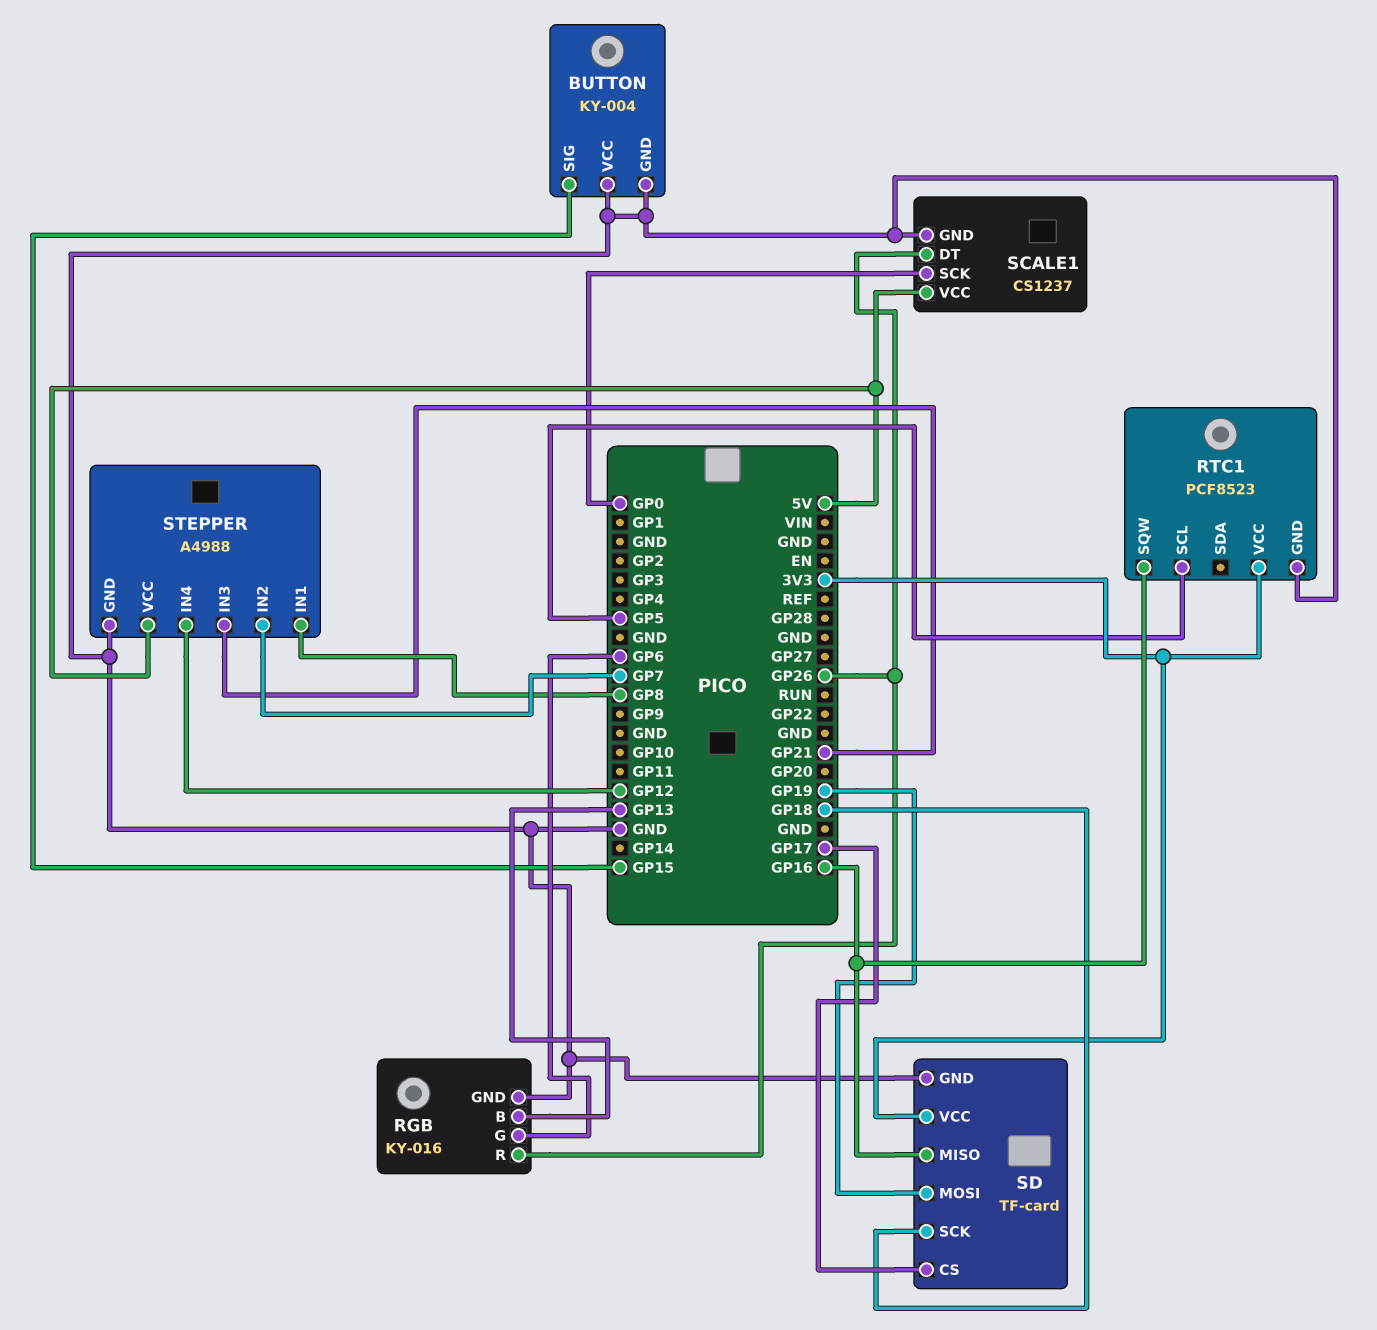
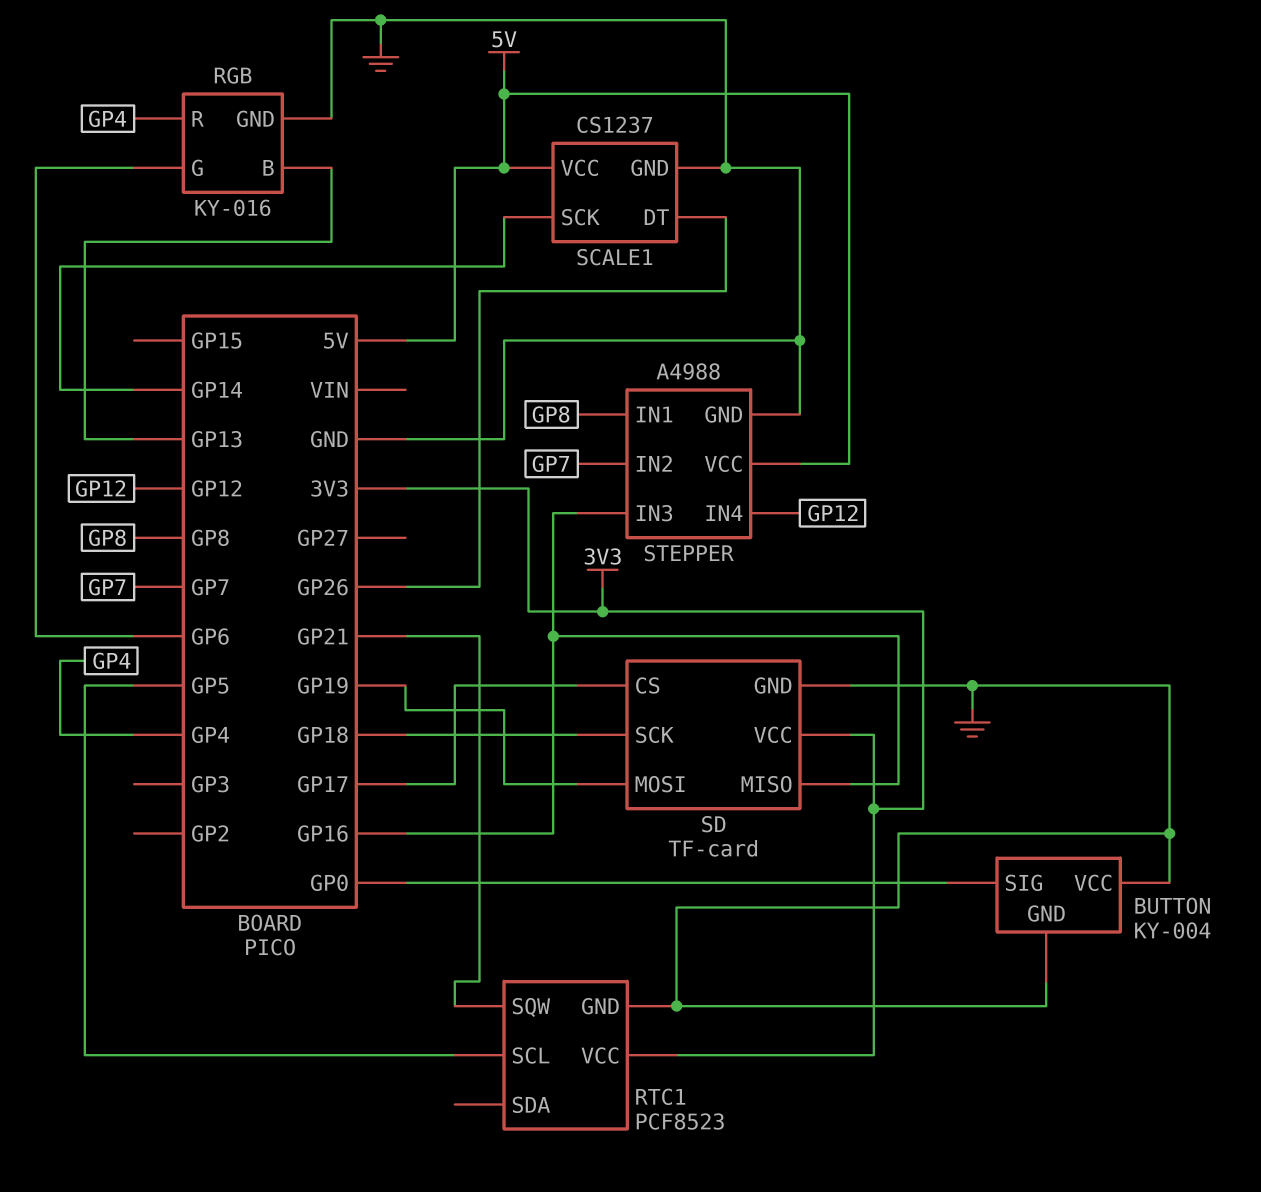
BUTTON pin SIG: GP15 -> GP0
RGB pin R: GP26 -> GP4
RTC1 pin SQW: GP16 -> GP21
SCALE1 pin SCK: GP0 -> GP14
STEPPER pin IN3: GP21 -> GP16

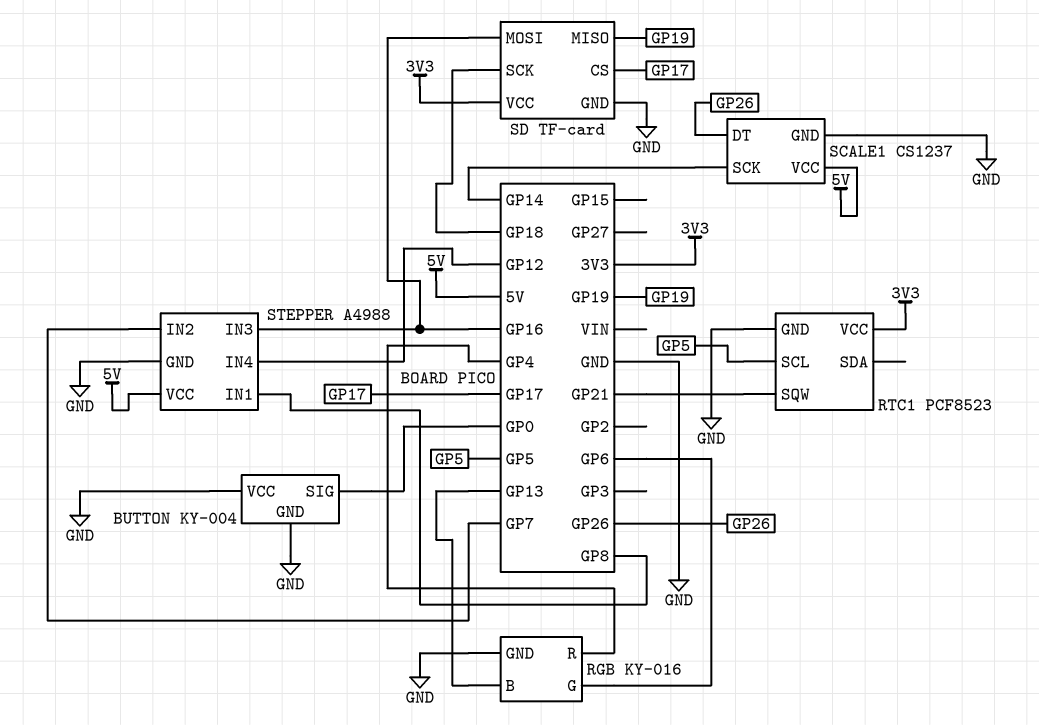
SD pin MISO: GP16 -> GP19
SD pin MOSI: GP19 -> GP16

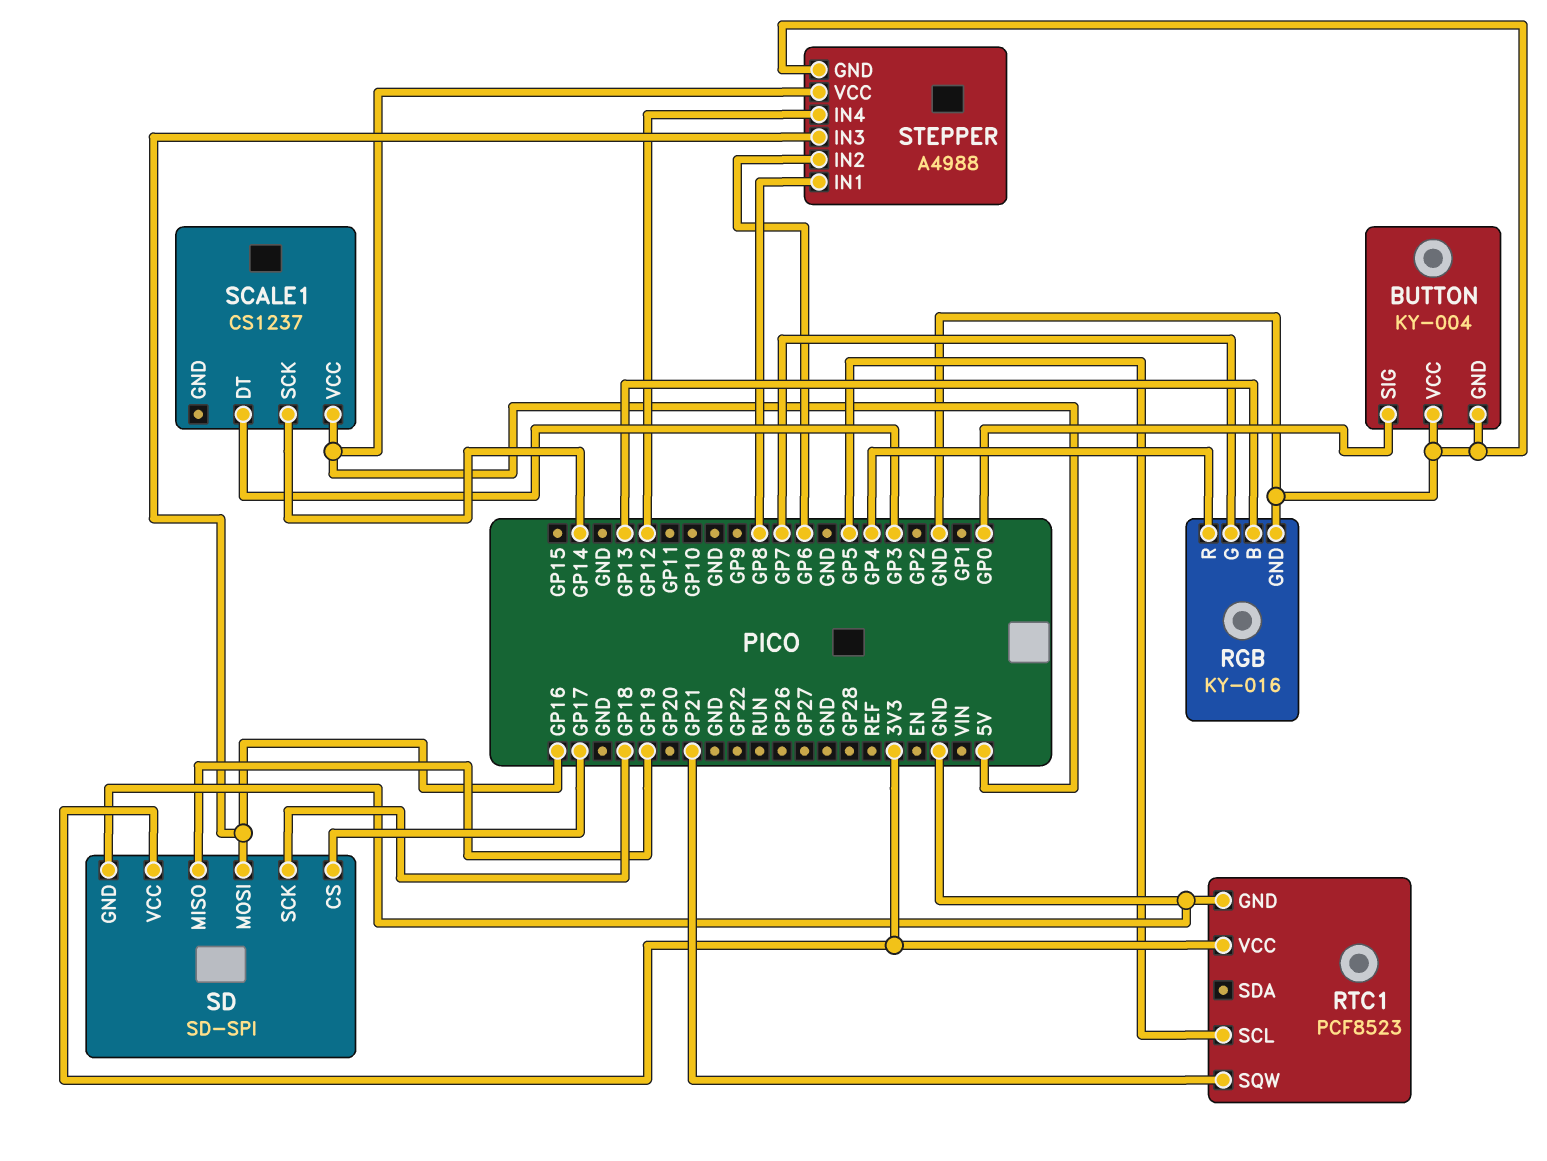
RGB pin G: GP6 -> GP7
SCALE1 pin DT: GP26 -> GP3
SCALE1 pin GND: GND -> none
SD: TF-card -> SD-SPI
STEPPER pin IN2: GP7 -> GP6

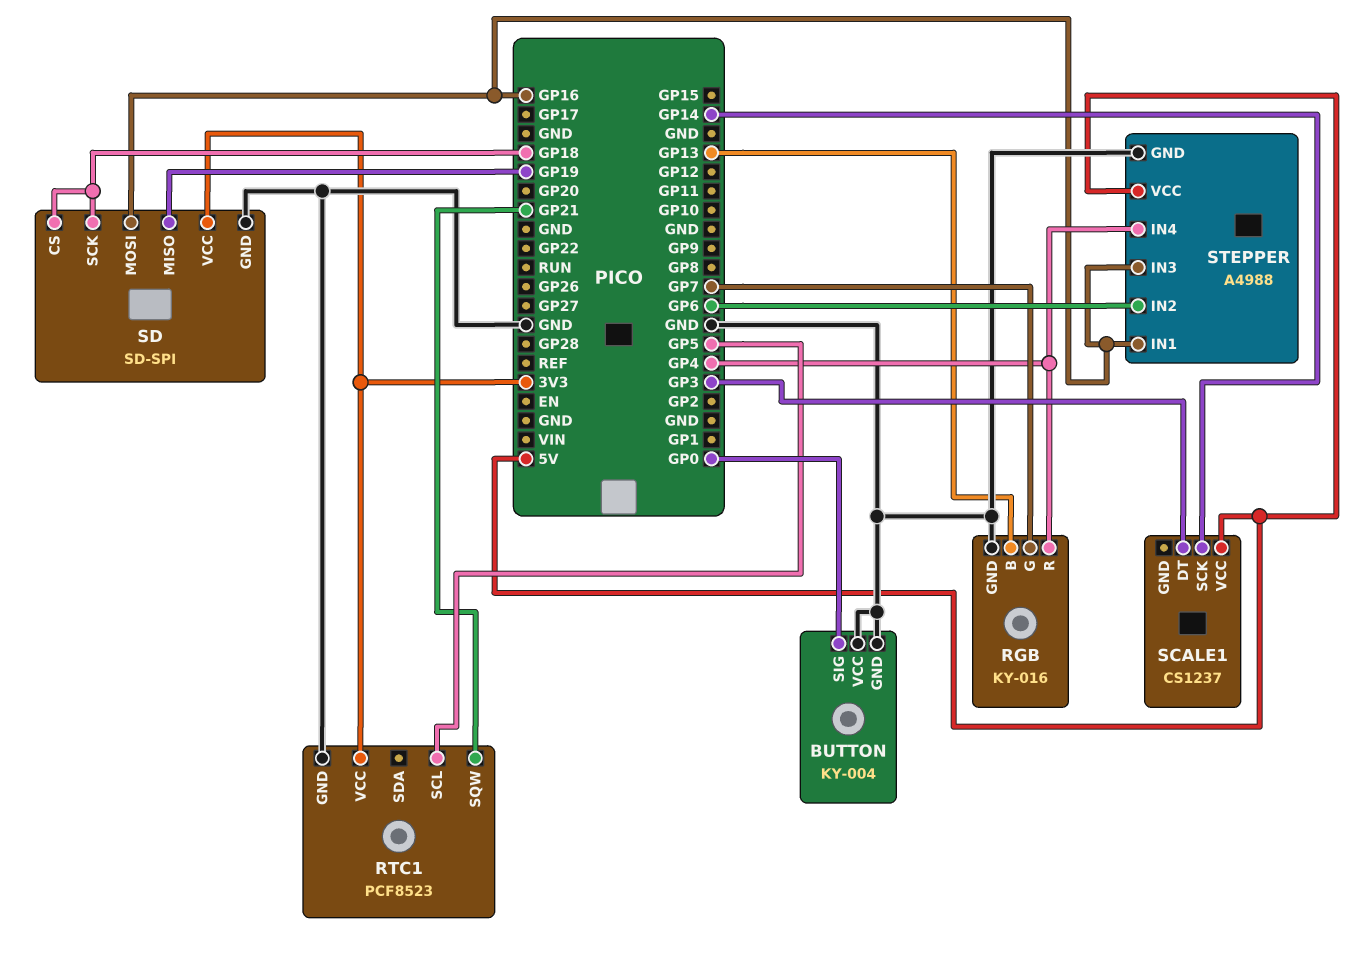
SD pin CS: GP17 -> GP18
STEPPER pin IN1: GP8 -> GP16
STEPPER pin IN4: GP12 -> GP4

